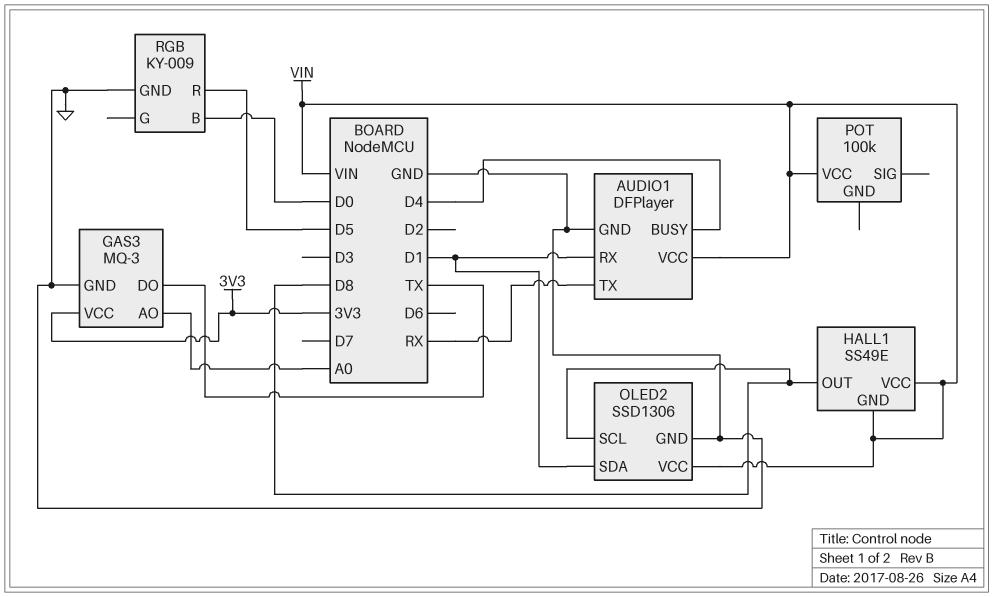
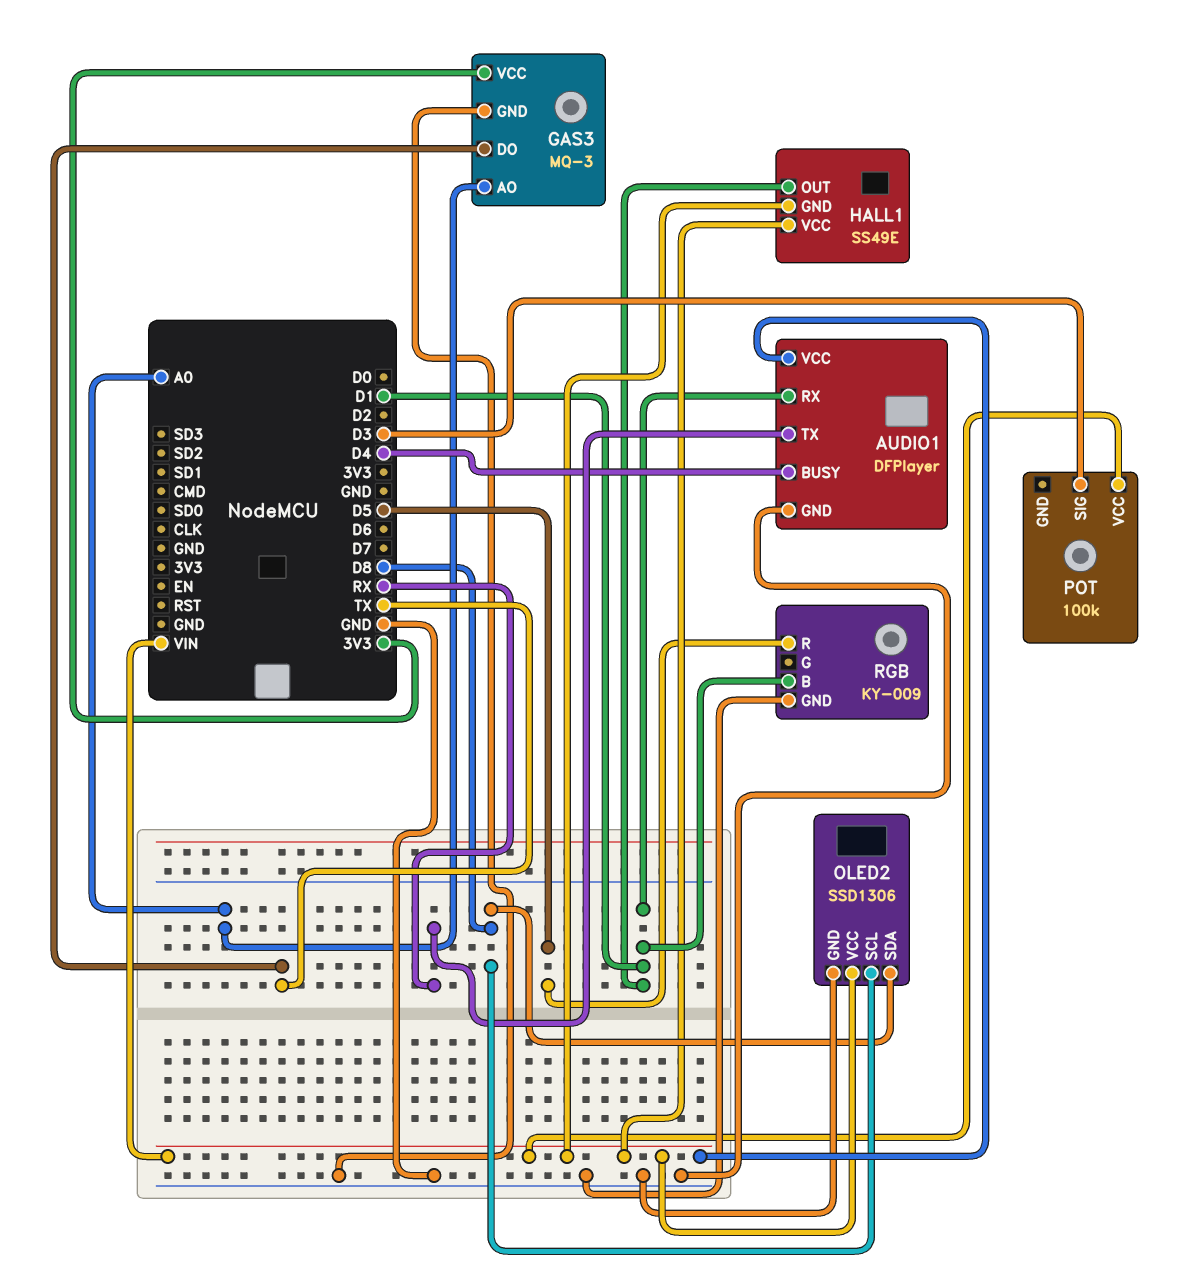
HALL1 pin OUT: D8 -> D1
OLED2 pin SDA: D1 -> D8
POT pin SIG: none -> D3
RGB pin B: D0 -> D1

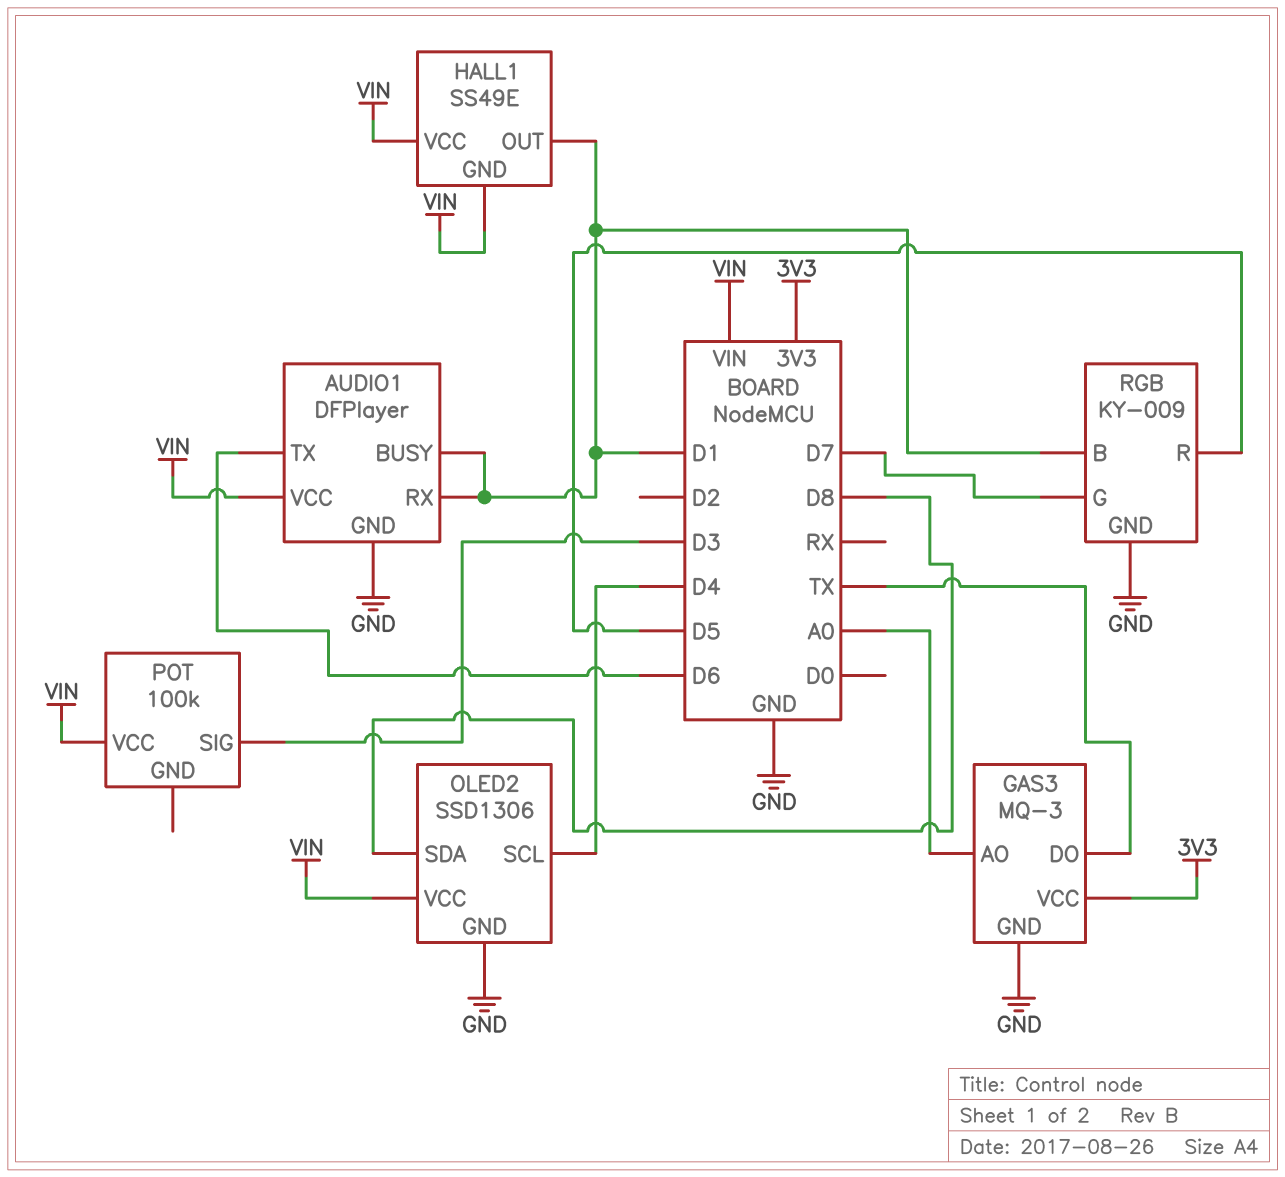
AUDIO1 pin BUSY: D4 -> D1
AUDIO1 pin TX: RX -> D6
OLED2 pin SCL: D8 -> D4
RGB pin G: none -> D7

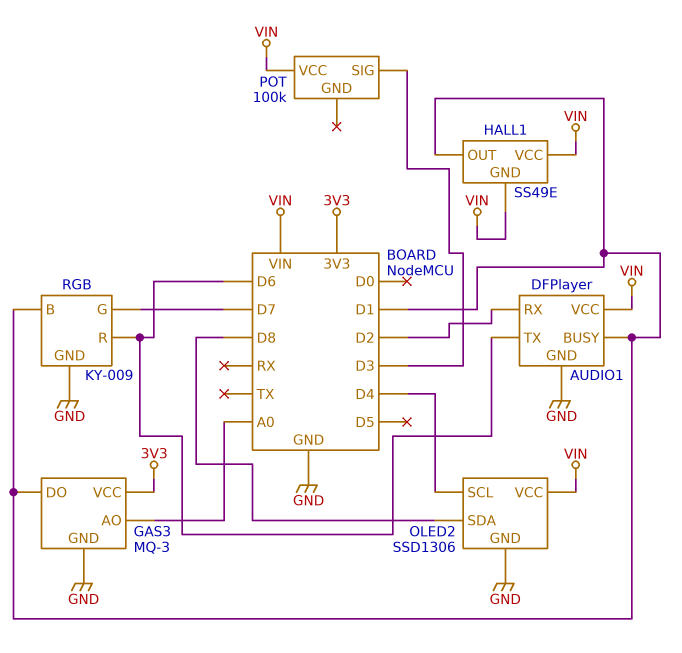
AUDIO1 pin RX: D1 -> D2
GAS3 pin DO: TX -> D1
RGB pin R: D5 -> D6

